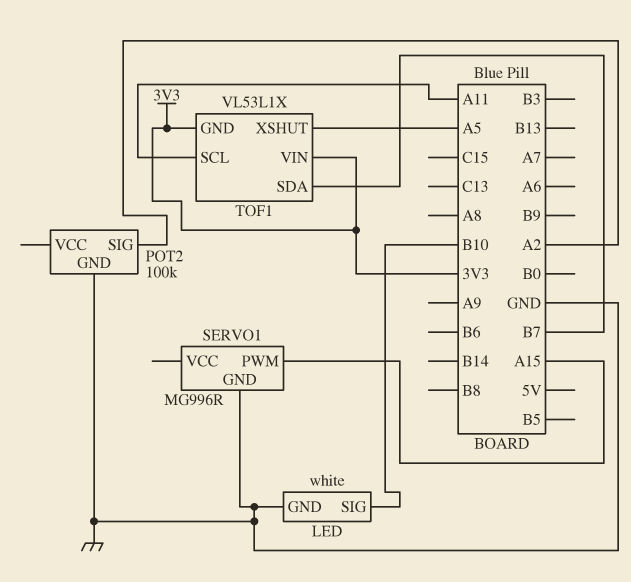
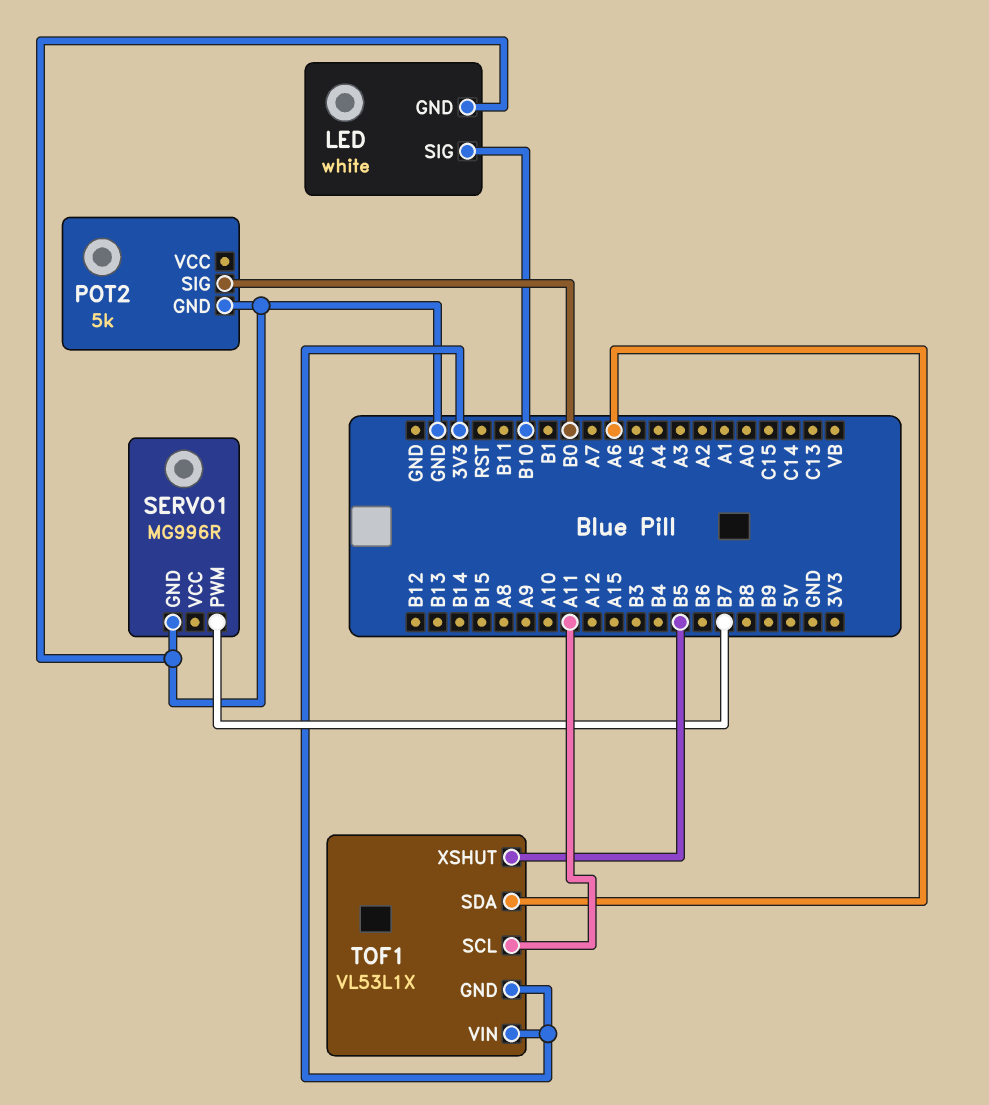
POT2: 100k -> 5k
POT2 pin SIG: A2 -> B0
SERVO1 pin PWM: A15 -> B7
TOF1 pin SDA: B7 -> A6
TOF1 pin XSHUT: A5 -> B5

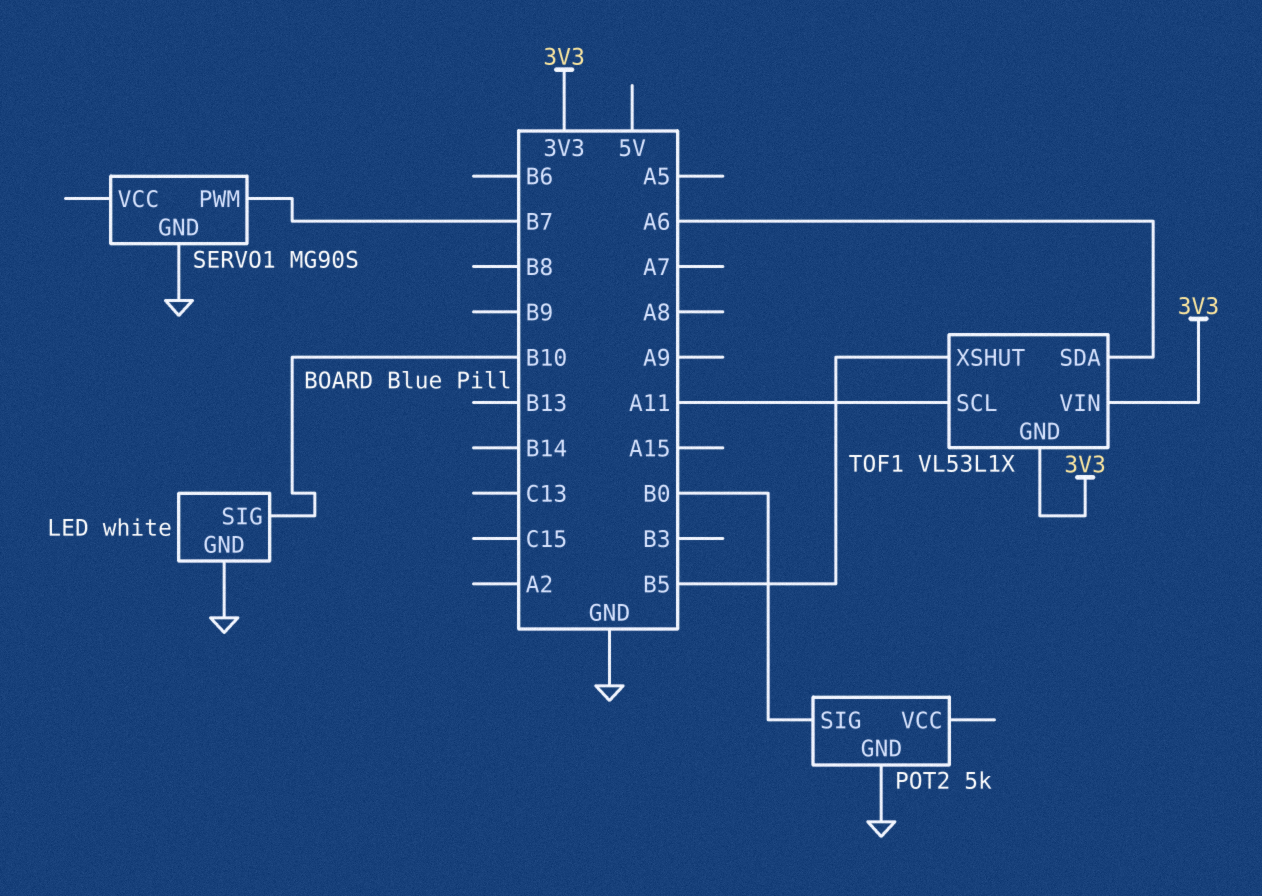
SERVO1: MG996R -> MG90S

